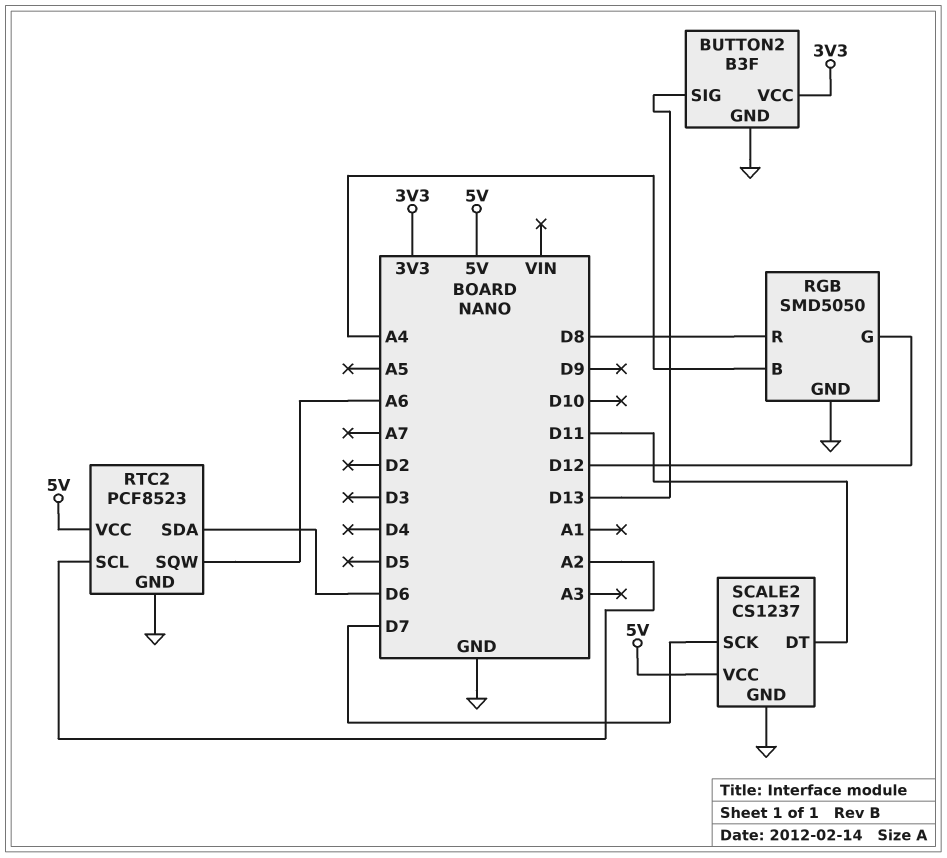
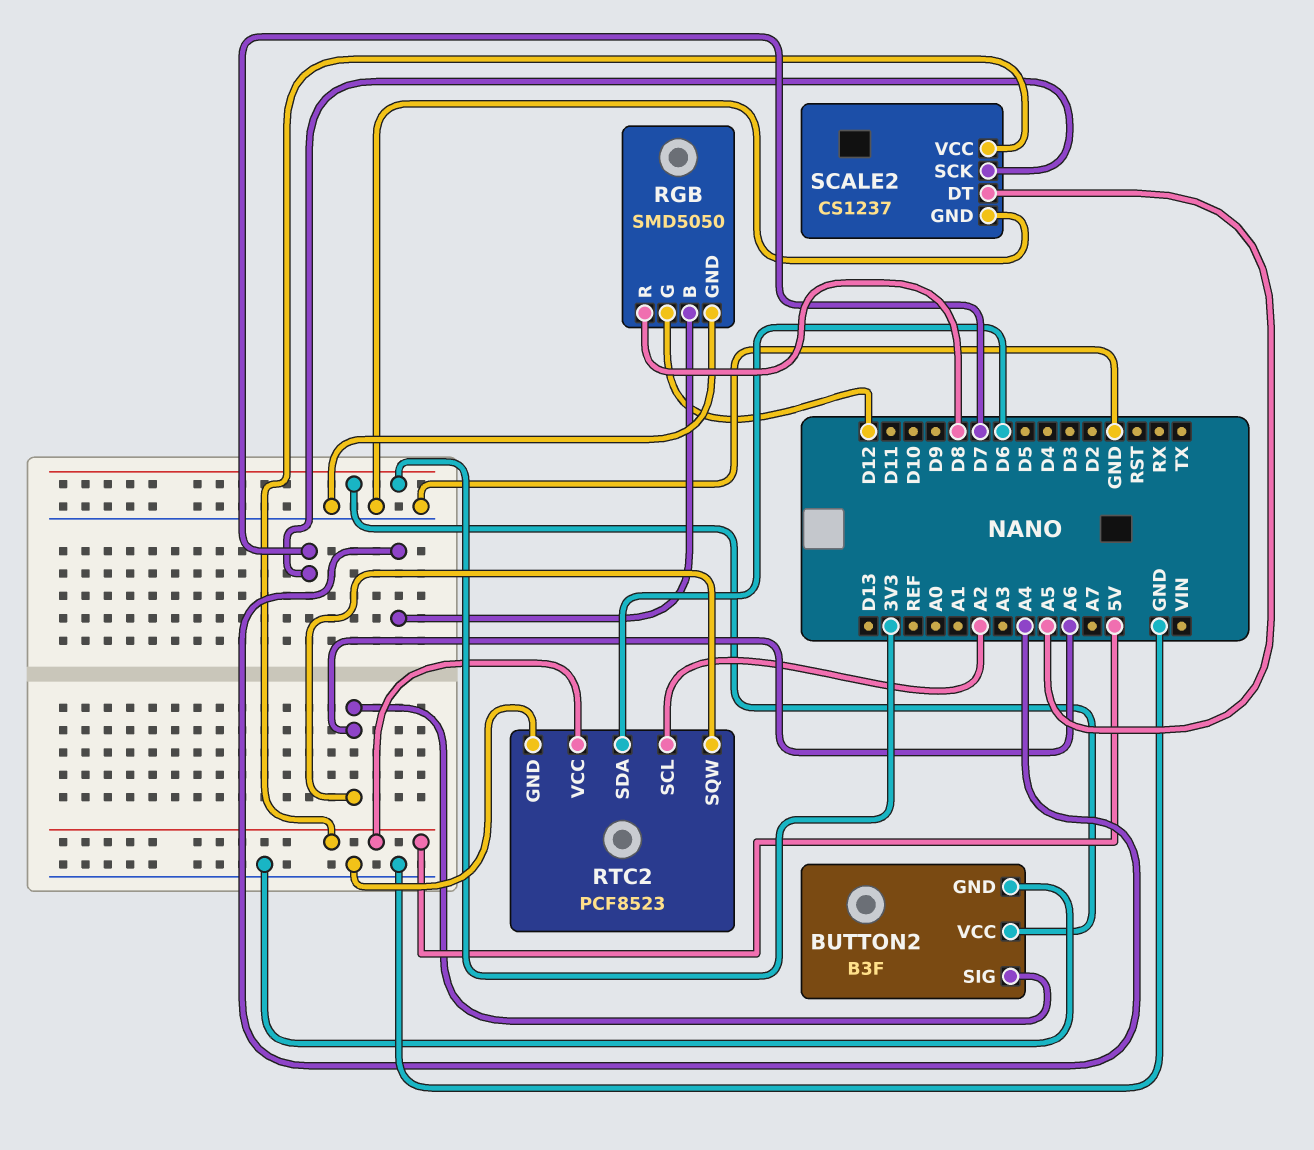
BUTTON2 pin SIG: D13 -> A6
SCALE2 pin DT: D11 -> A5

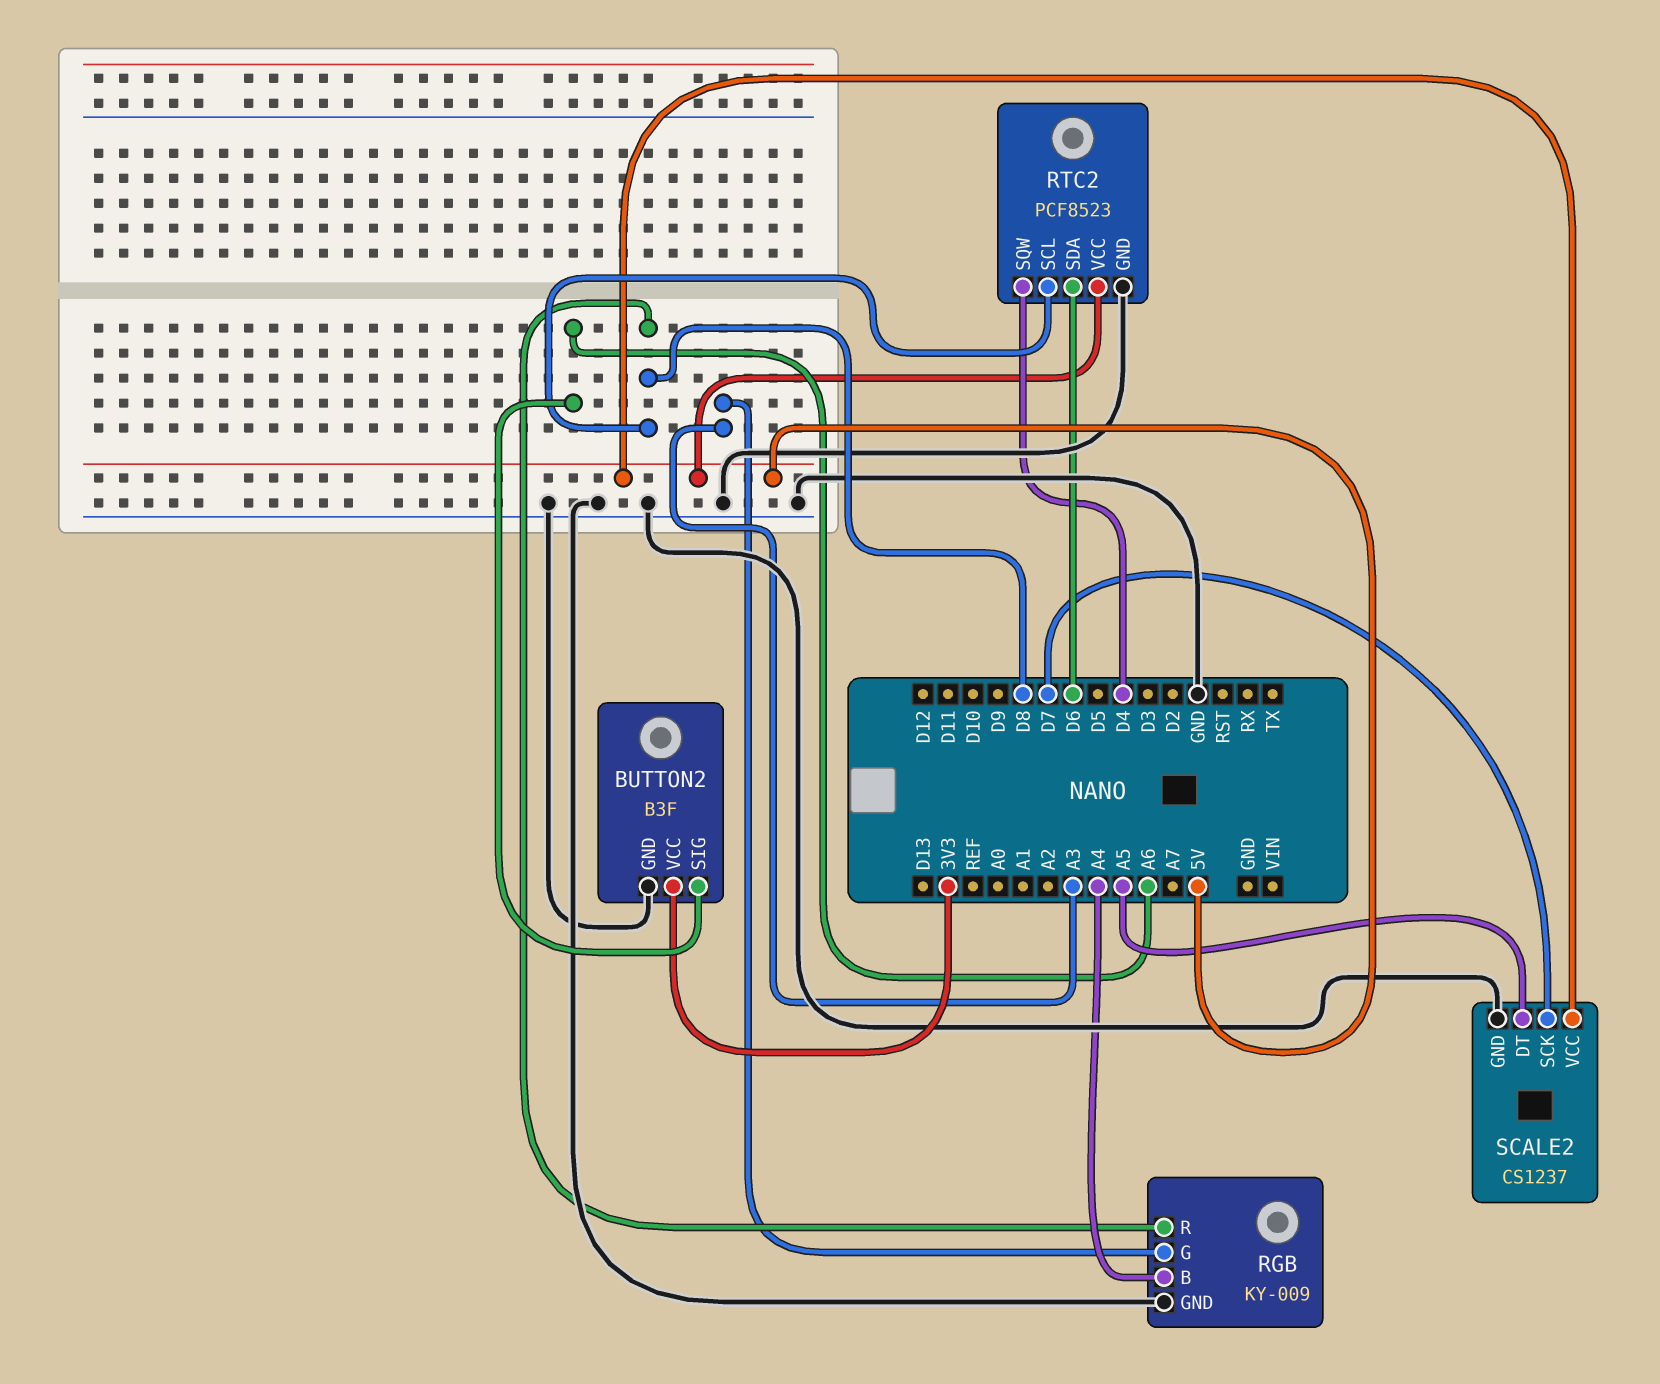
RGB: SMD5050 -> KY-009
RGB pin G: D12 -> A3
RTC2 pin SCL: A2 -> D8
RTC2 pin SQW: A6 -> D4

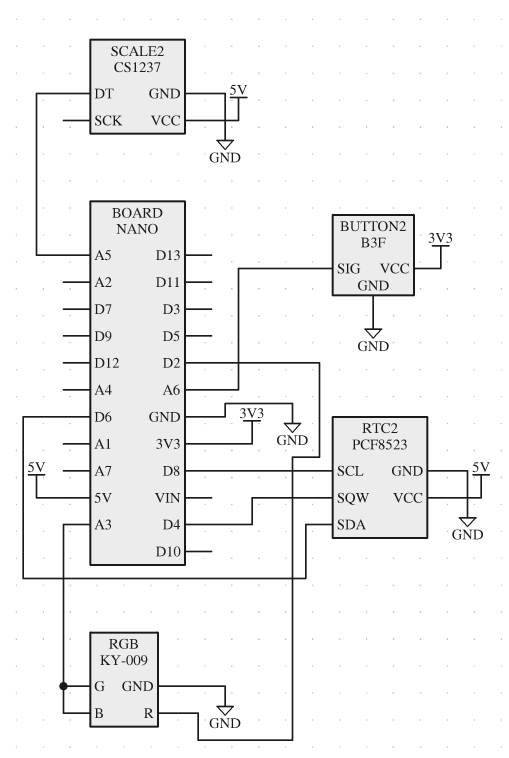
RGB pin B: A4 -> A3
RGB pin R: D8 -> D2
SCALE2 pin SCK: D7 -> none

